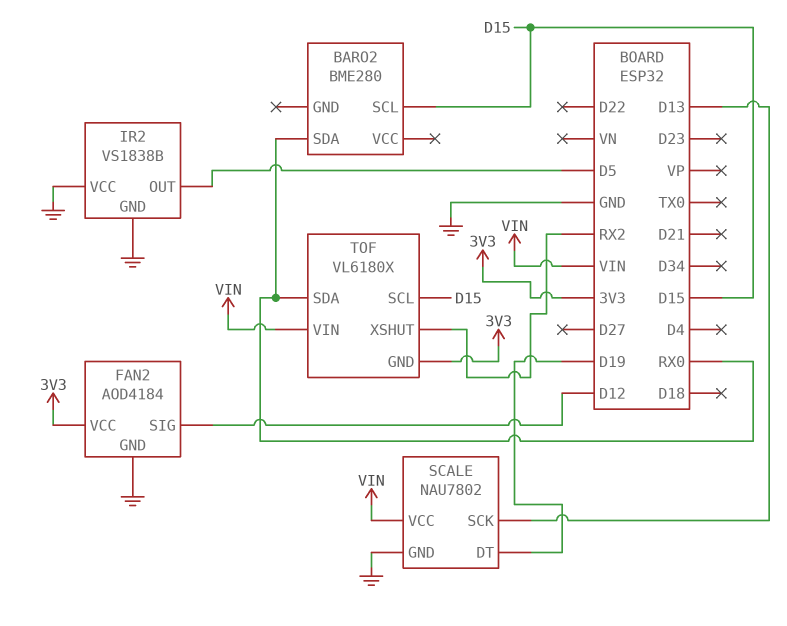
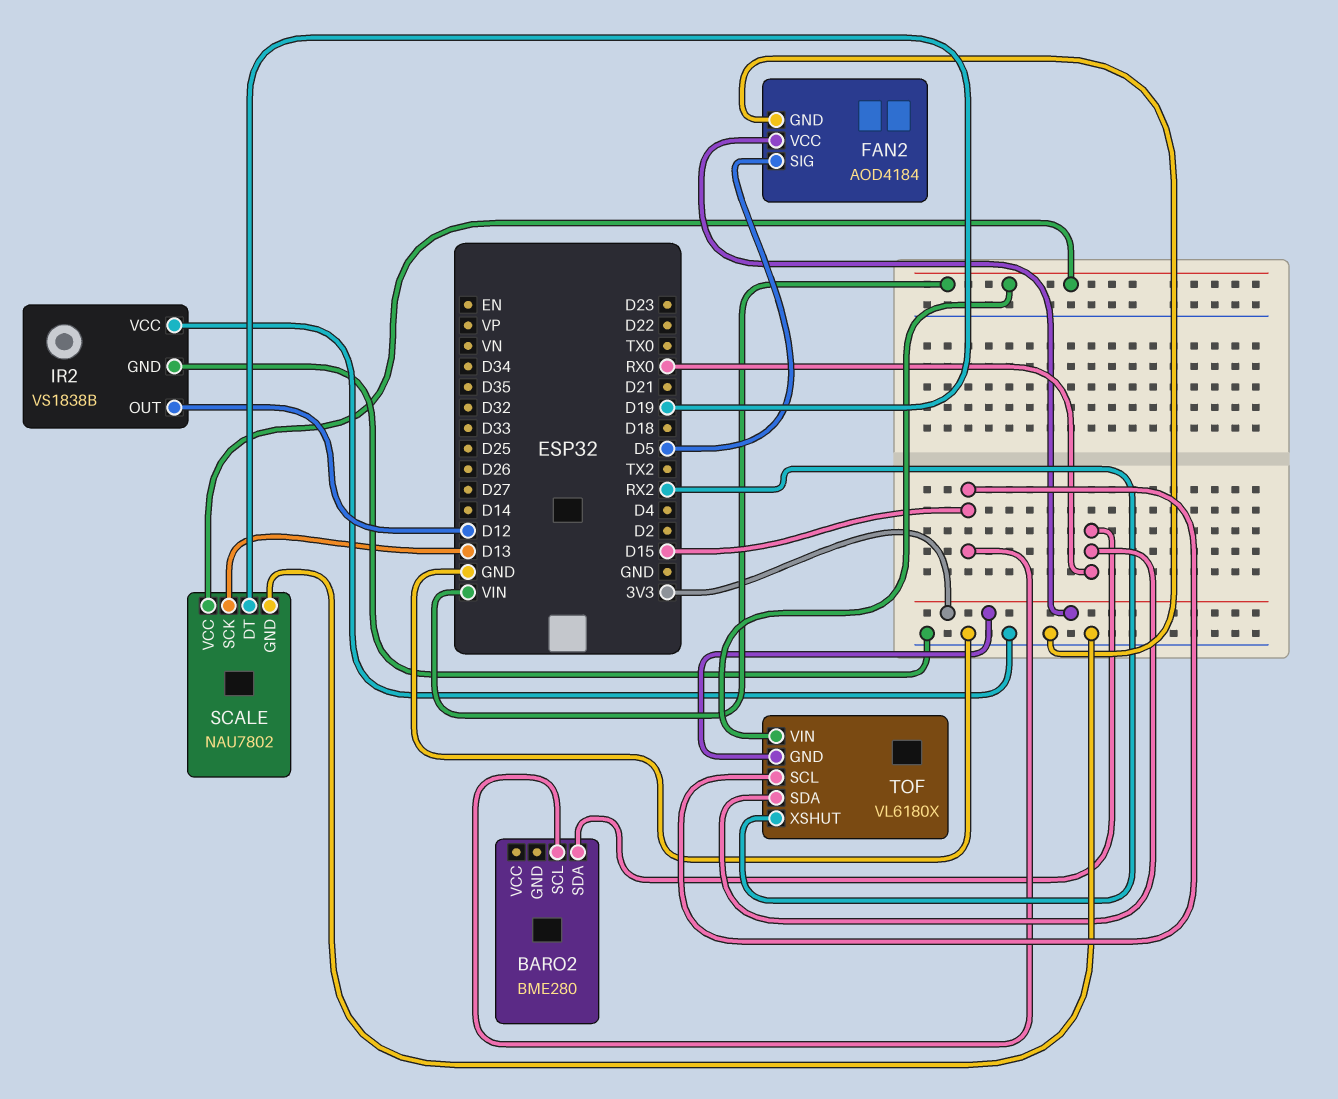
FAN2 pin SIG: D12 -> D5
IR2 pin OUT: D5 -> D12

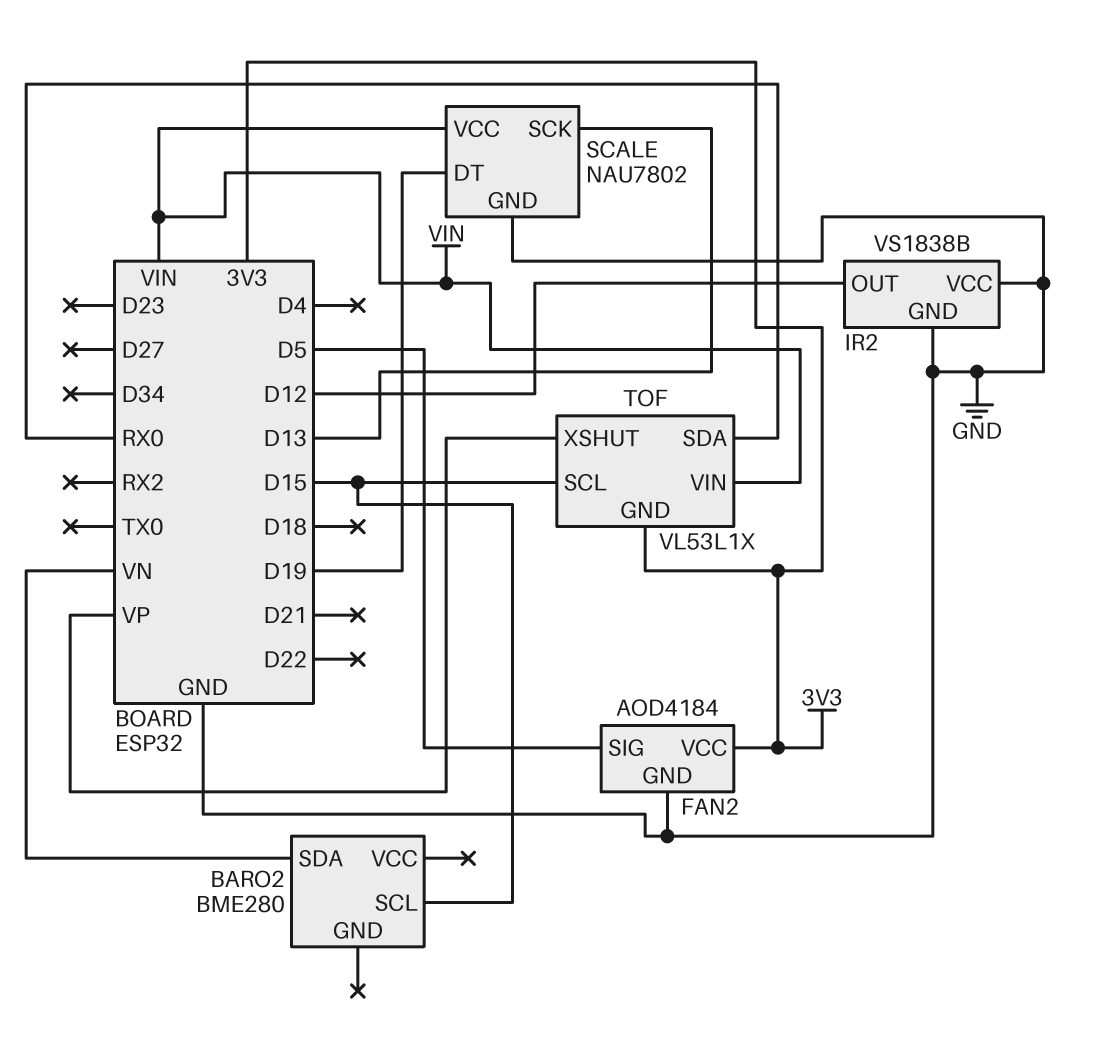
BARO2 pin SDA: RX0 -> VN
TOF: VL6180X -> VL53L1X
TOF pin XSHUT: RX2 -> VP

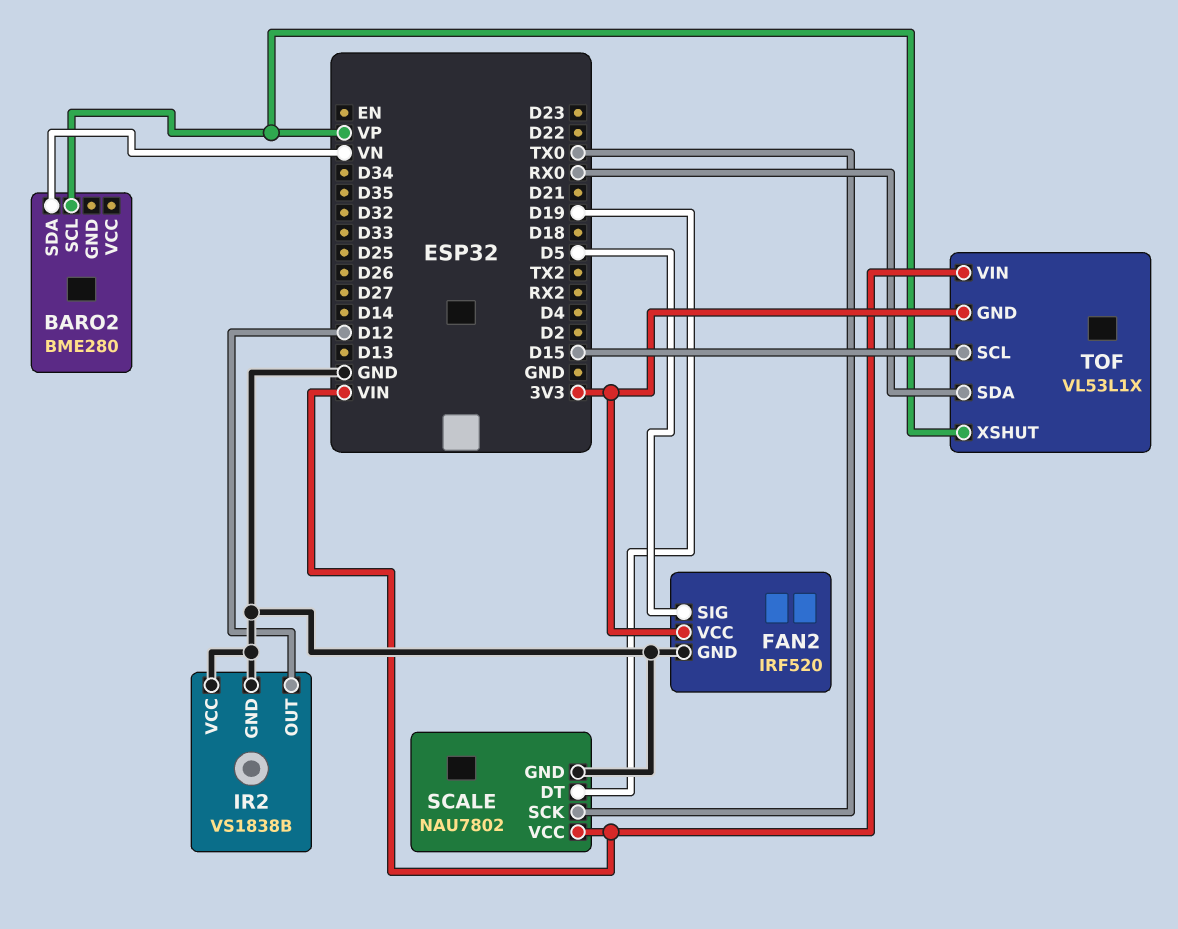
BARO2 pin SCL: D15 -> VP
FAN2: AOD4184 -> IRF520
SCALE pin SCK: D13 -> TX0

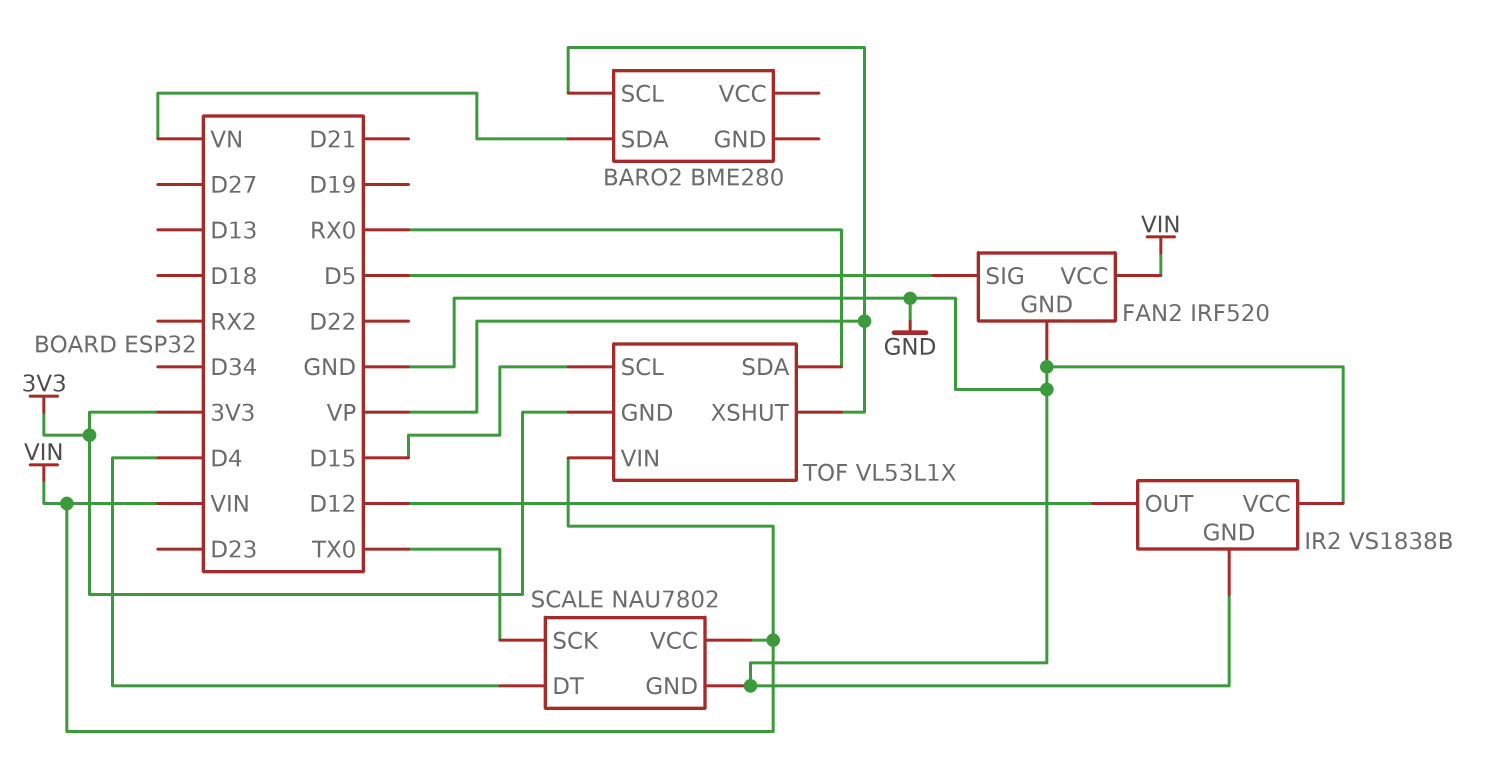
FAN2 pin VCC: 3V3 -> VIN
SCALE pin DT: D19 -> D4

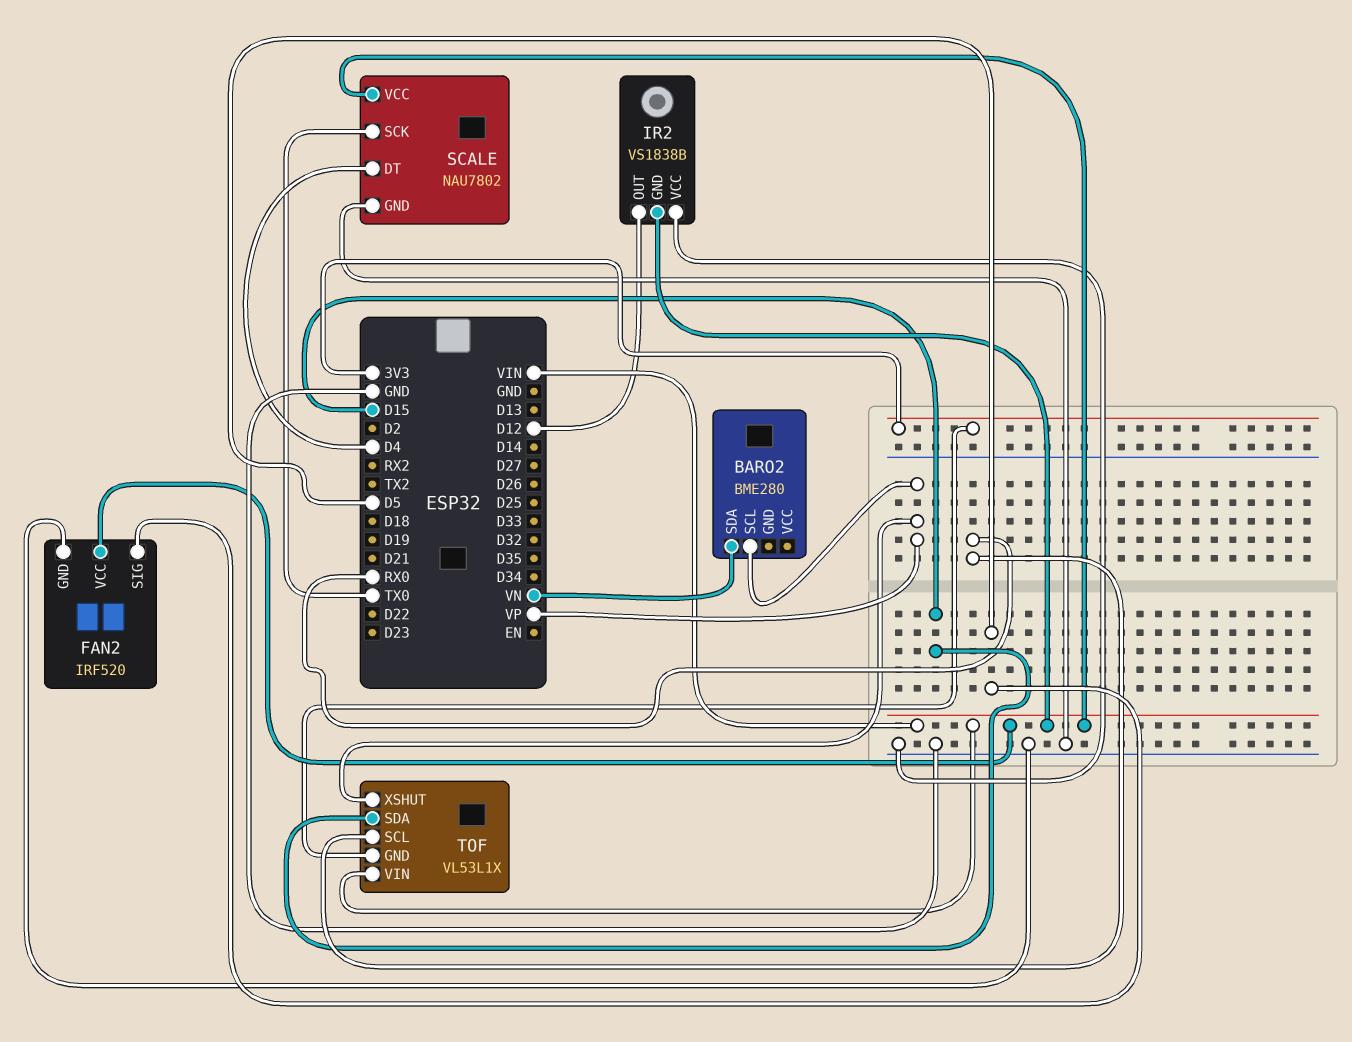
IR2 pin GND: GND -> VIN
TOF pin SCL: D15 -> RX0
TOF pin SDA: RX0 -> D15

